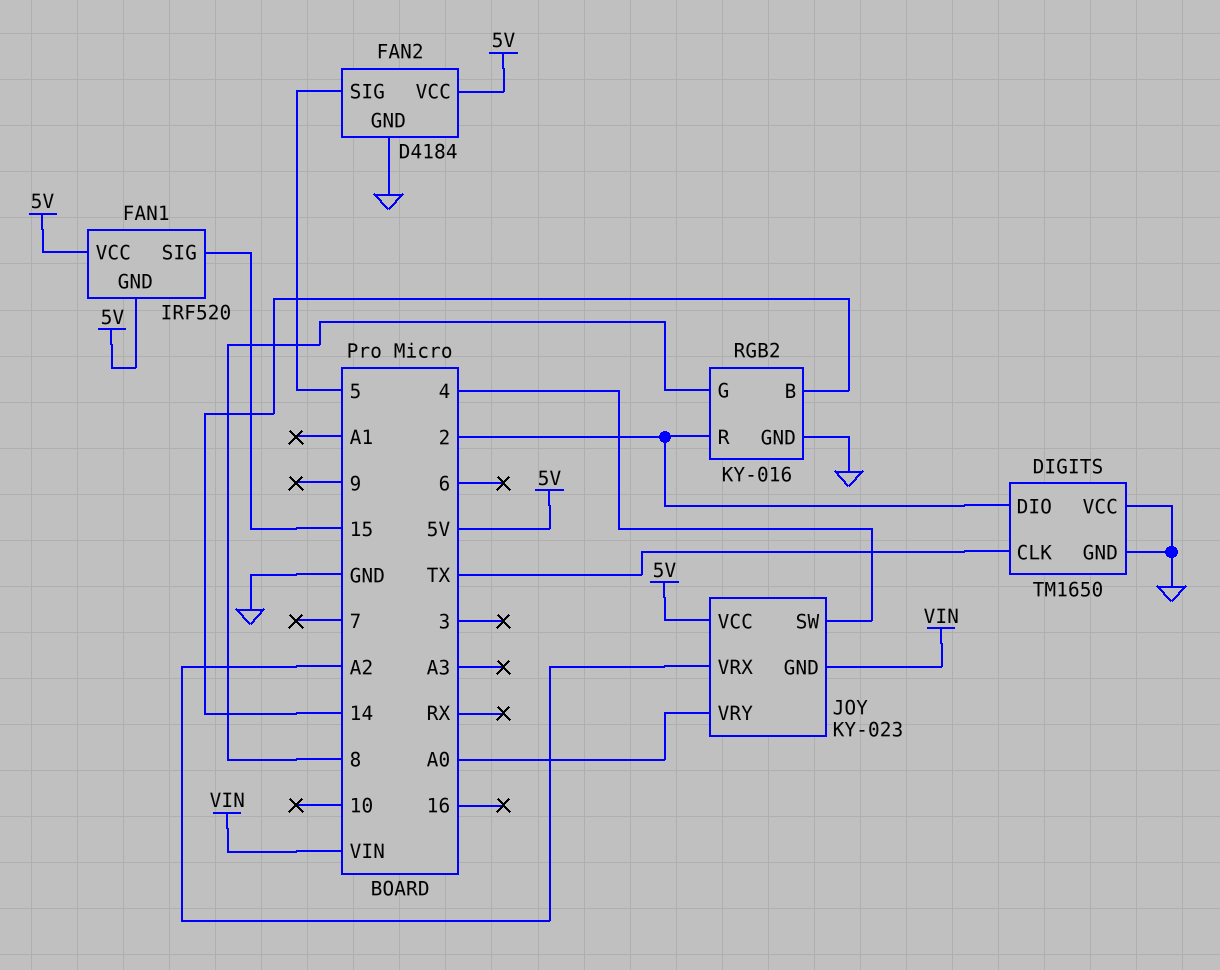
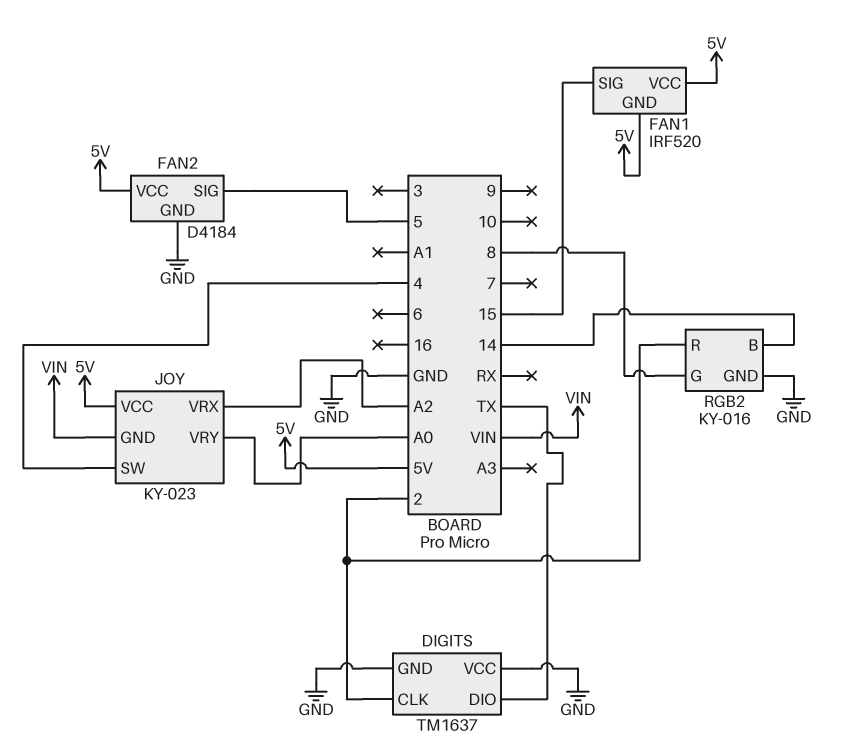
DIGITS: TM1650 -> TM1637
DIGITS pin CLK: TX -> 2
DIGITS pin DIO: 2 -> TX

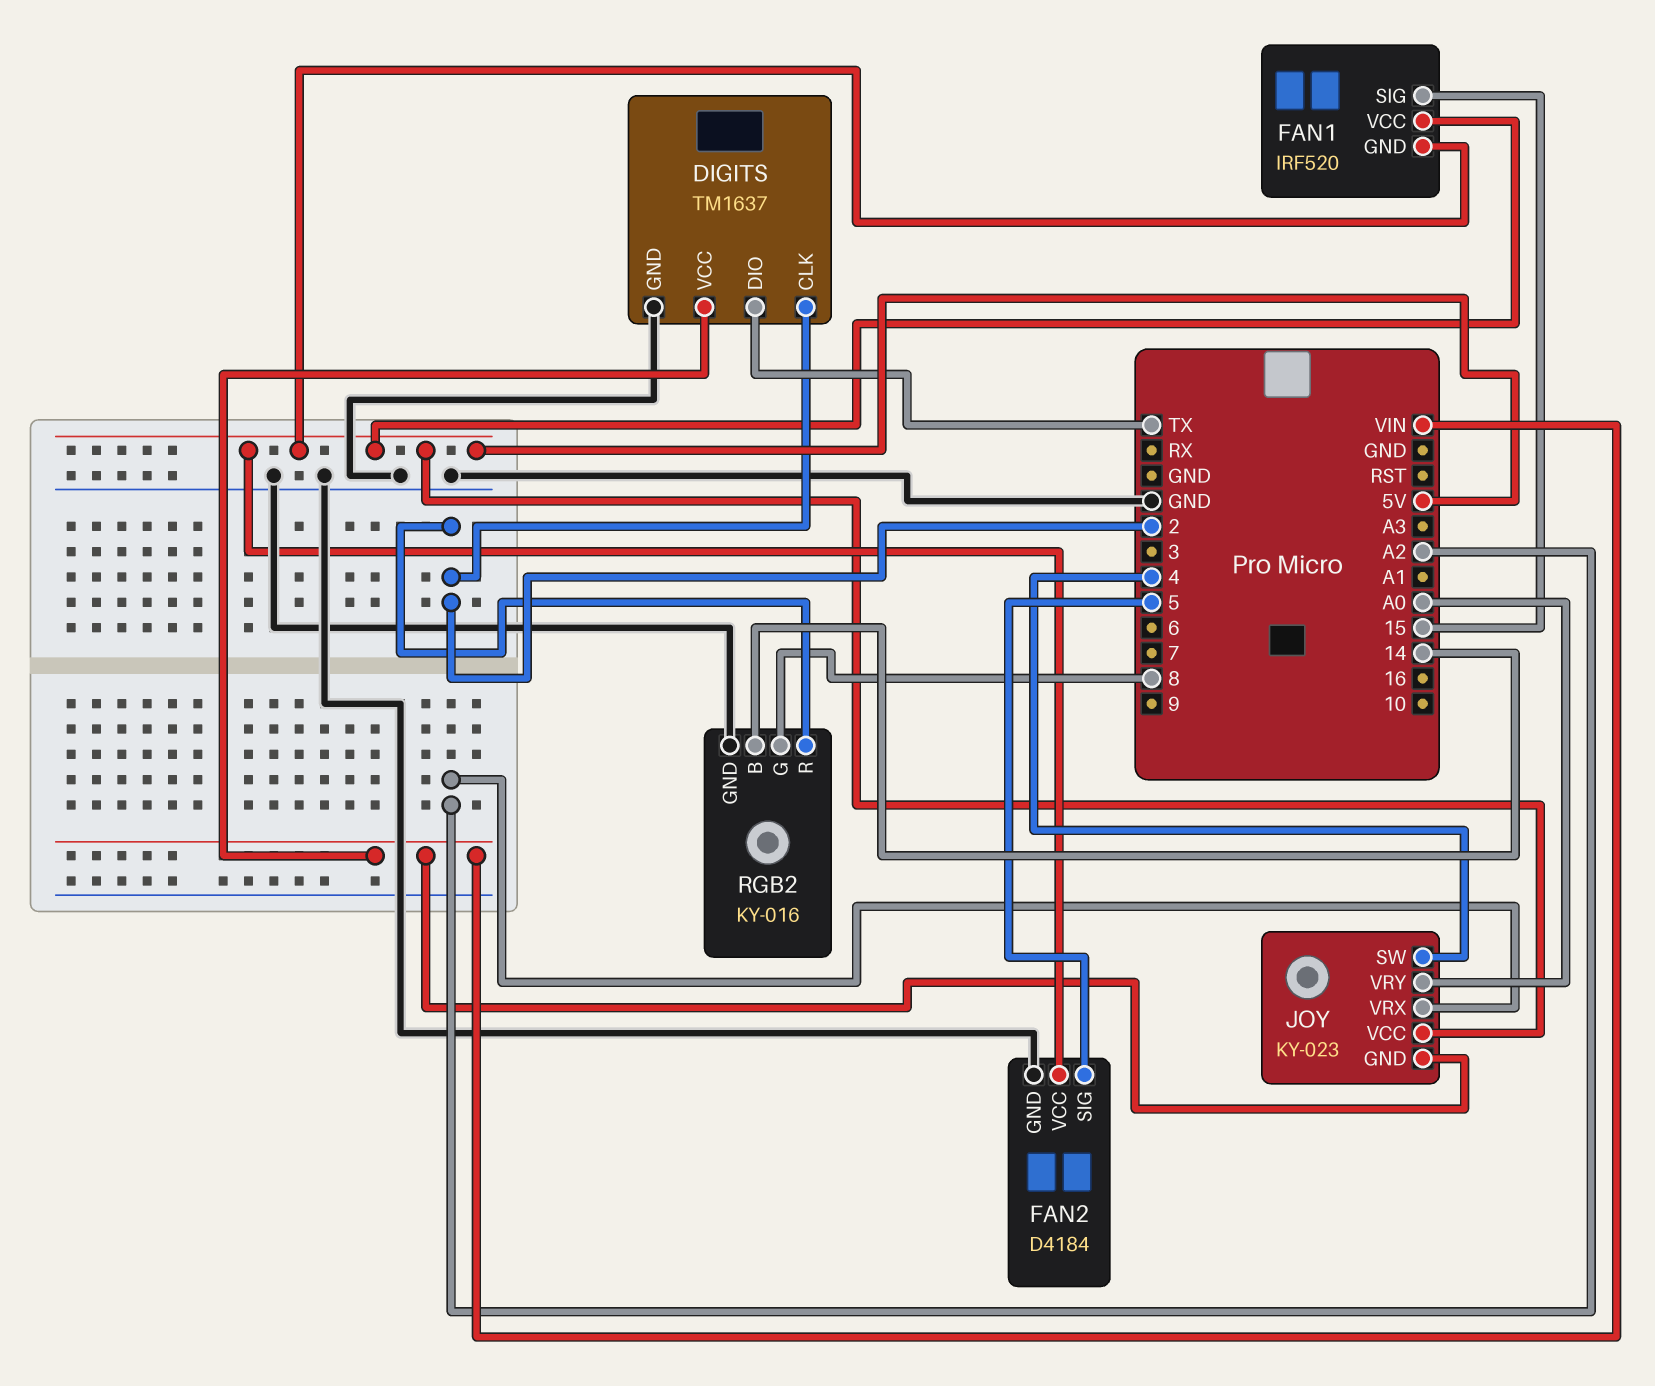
DIGITS pin VCC: GND -> VIN

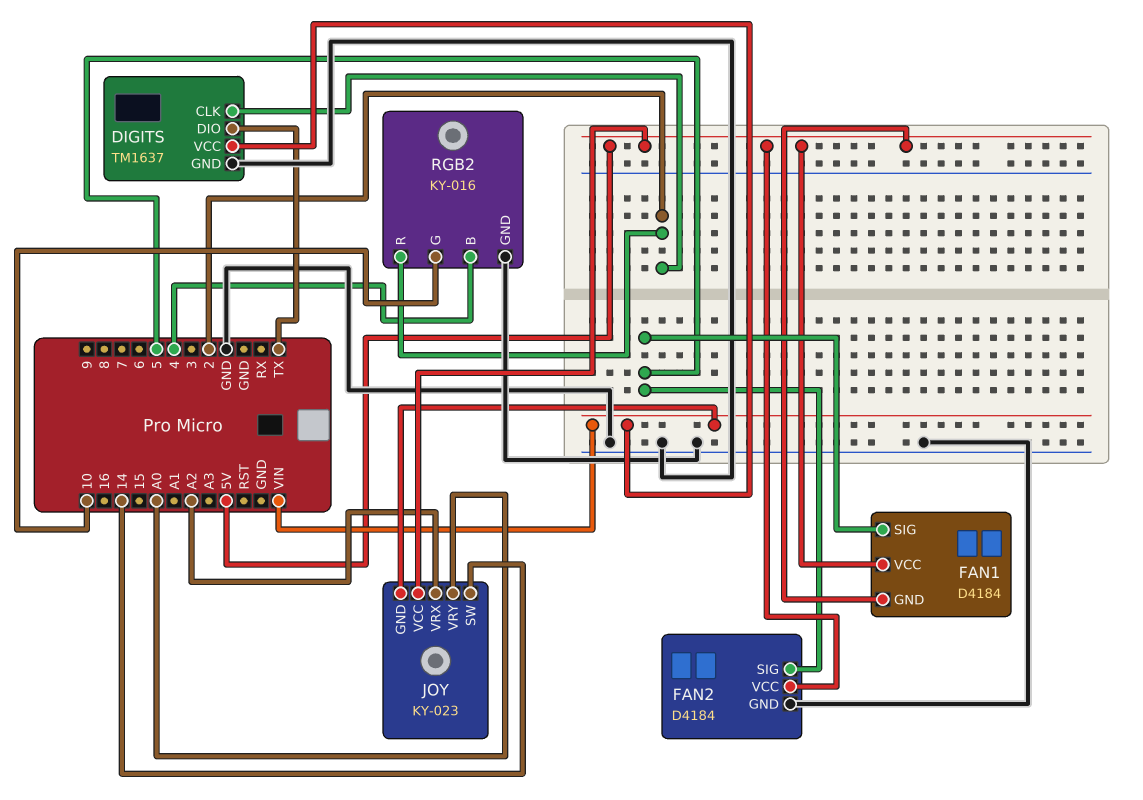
FAN1: IRF520 -> D4184
FAN1 pin SIG: 15 -> 5
JOY pin SW: 4 -> 14
RGB2 pin B: 14 -> 4
RGB2 pin G: 8 -> 10

